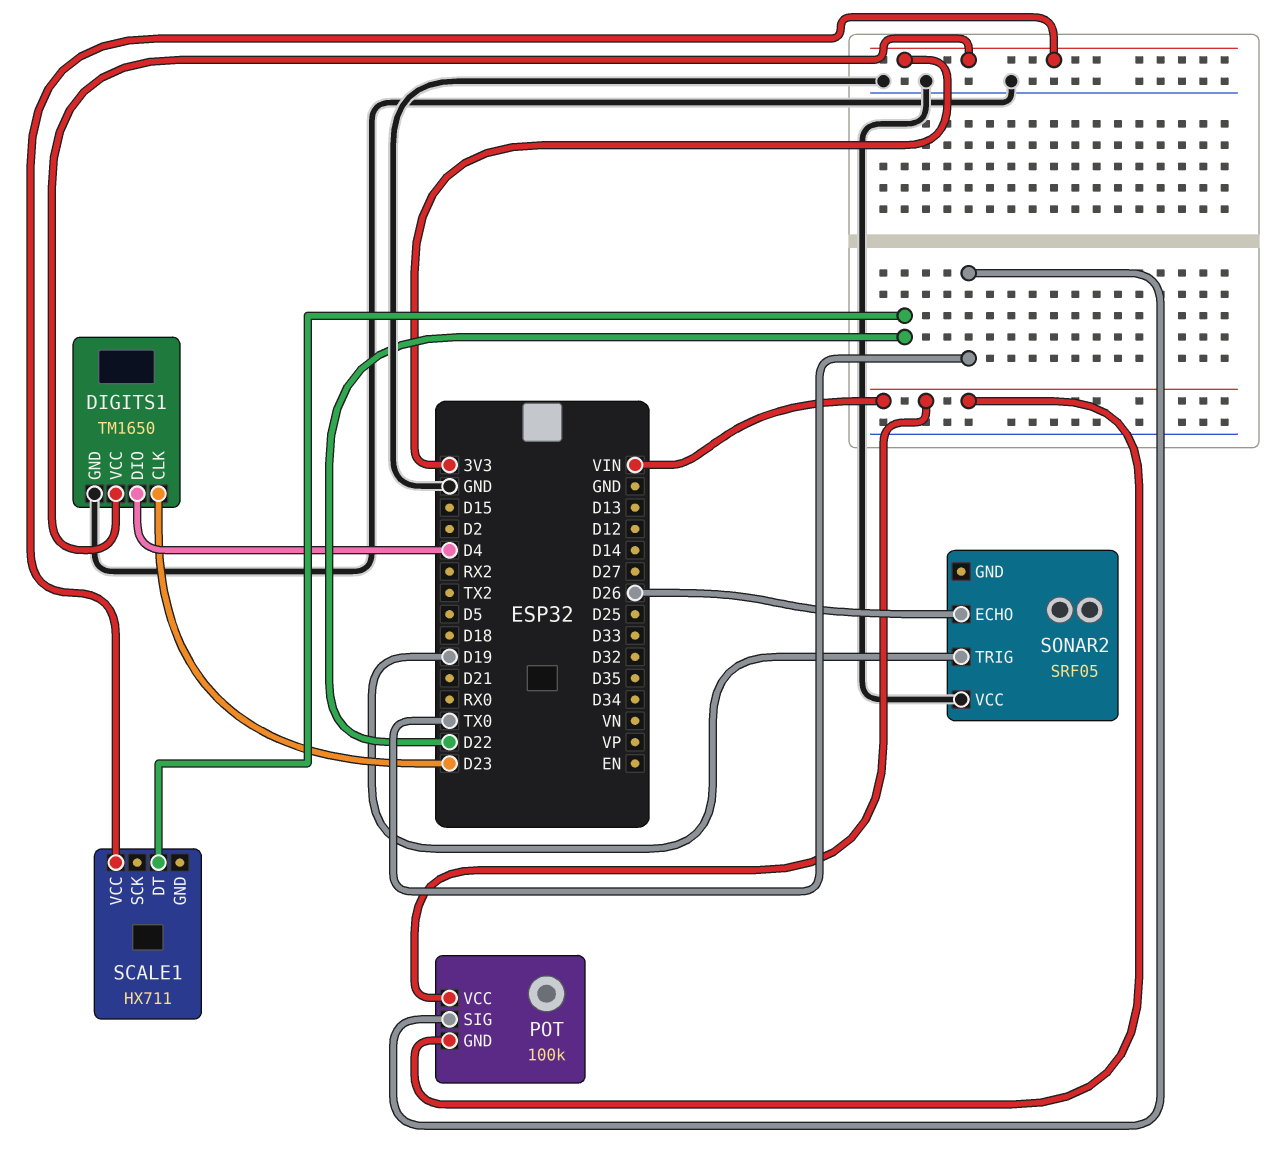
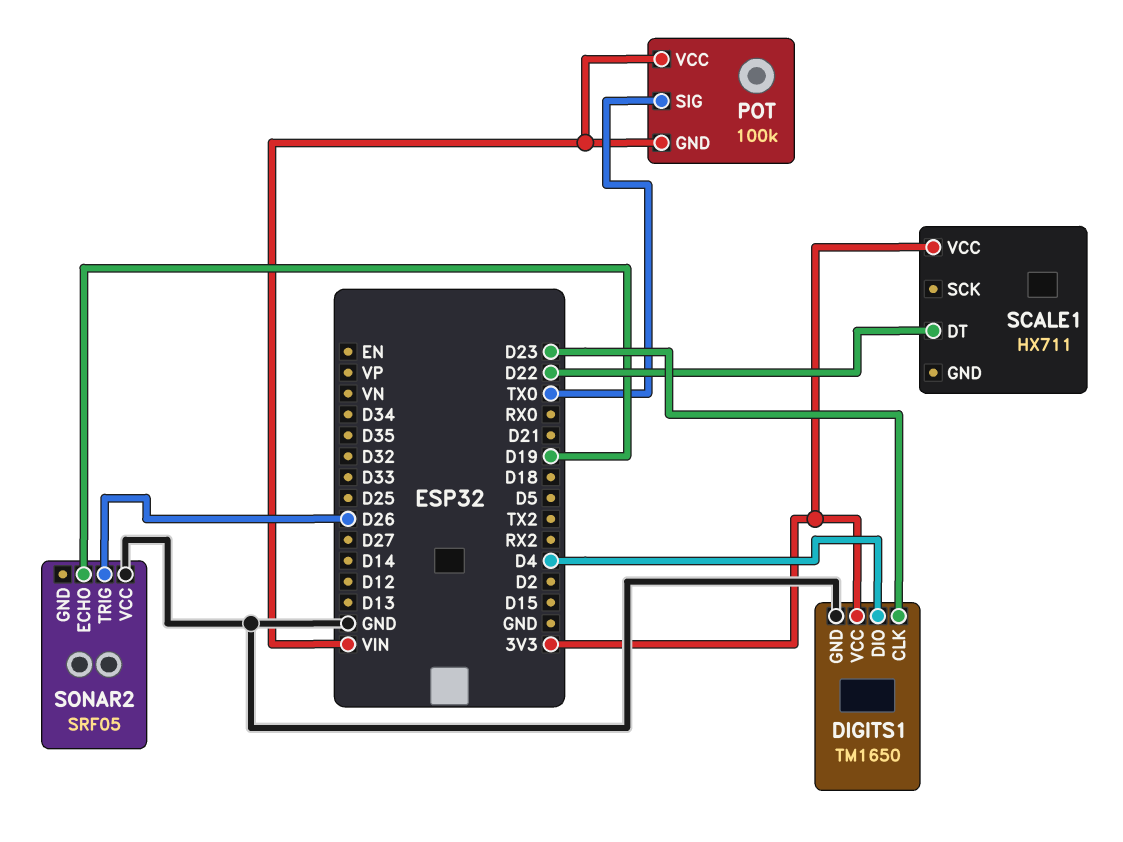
SONAR2 pin ECHO: D26 -> D19
SONAR2 pin TRIG: D19 -> D26

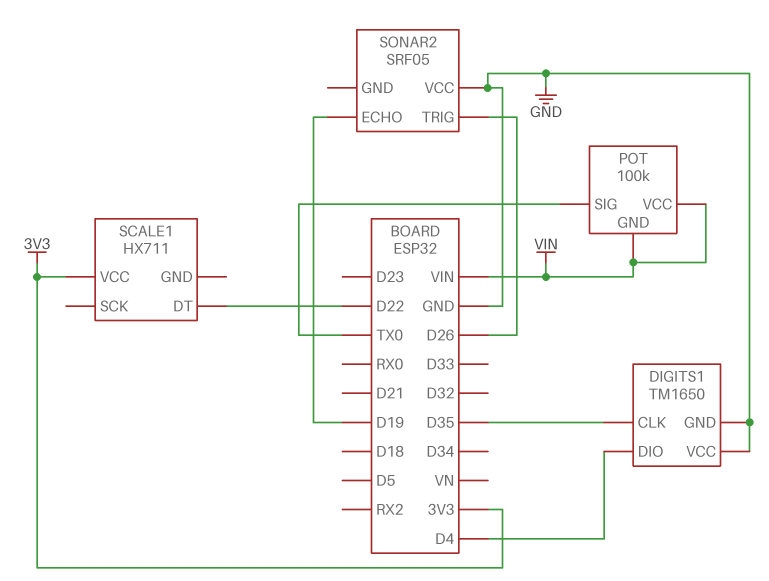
DIGITS1 pin CLK: D23 -> D35
DIGITS1 pin VCC: 3V3 -> GND

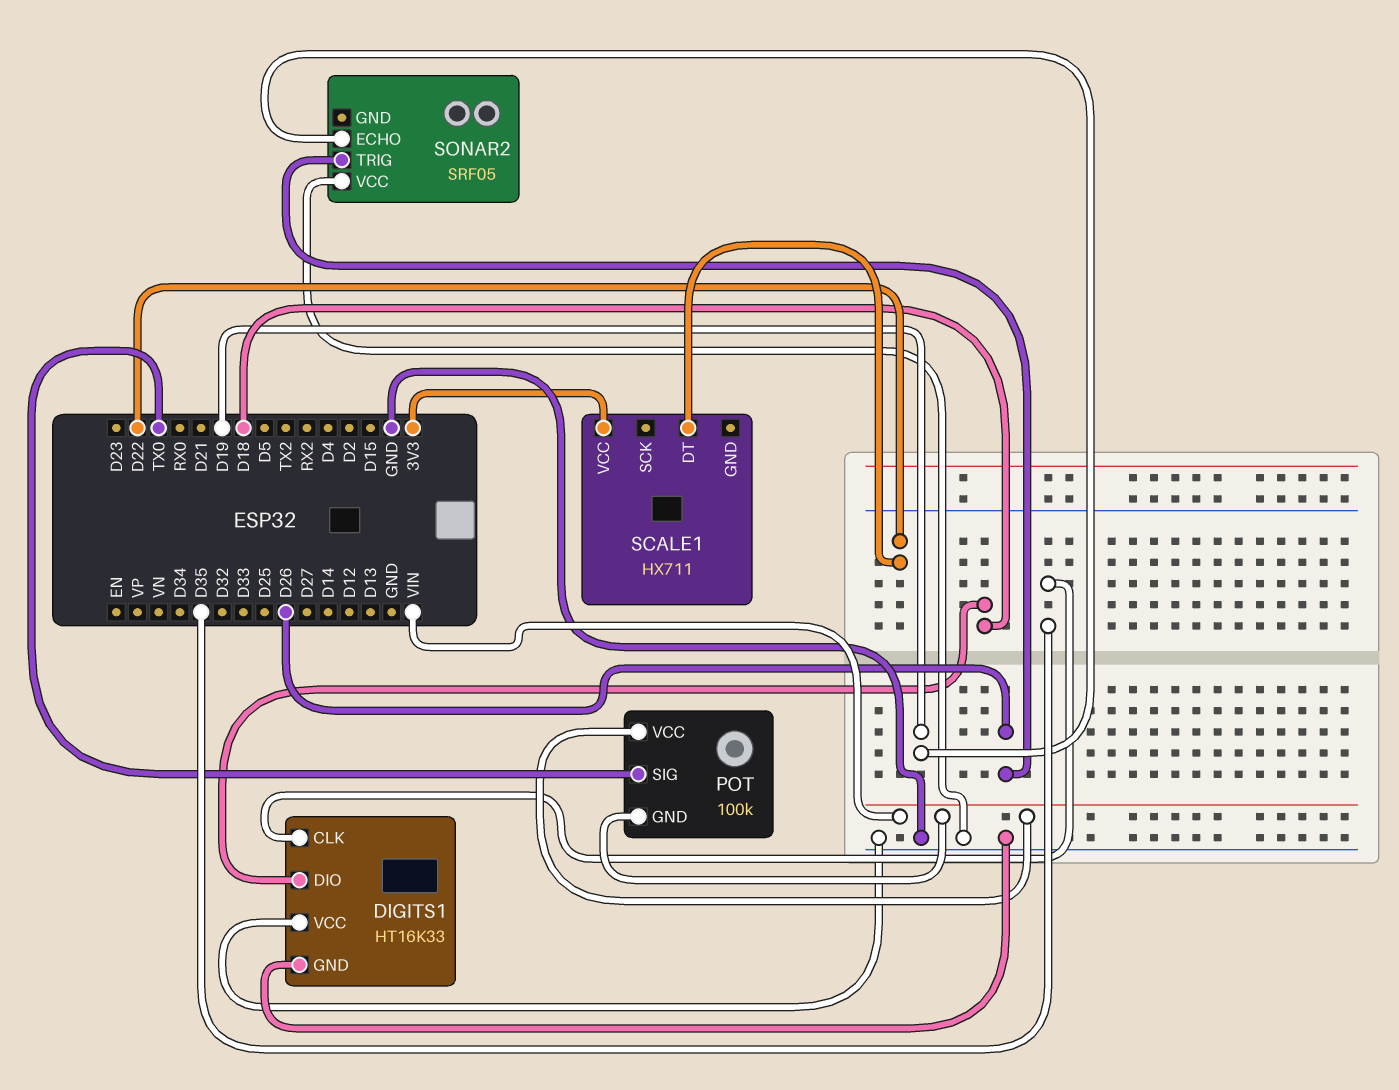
DIGITS1: TM1650 -> HT16K33
DIGITS1 pin DIO: D4 -> D18

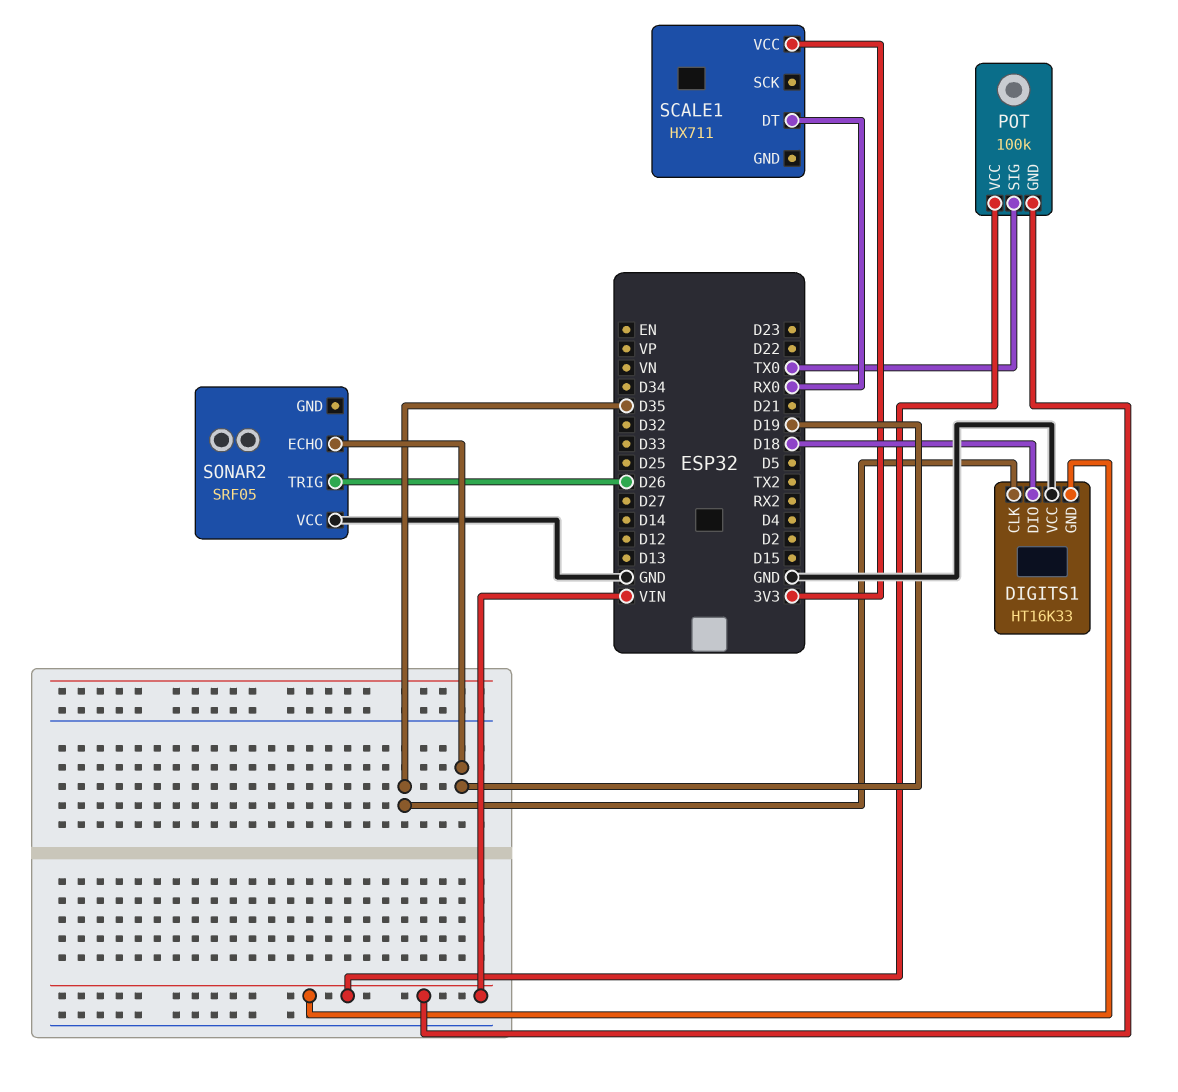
DIGITS1 pin GND: GND -> VIN
SCALE1 pin DT: D22 -> RX0

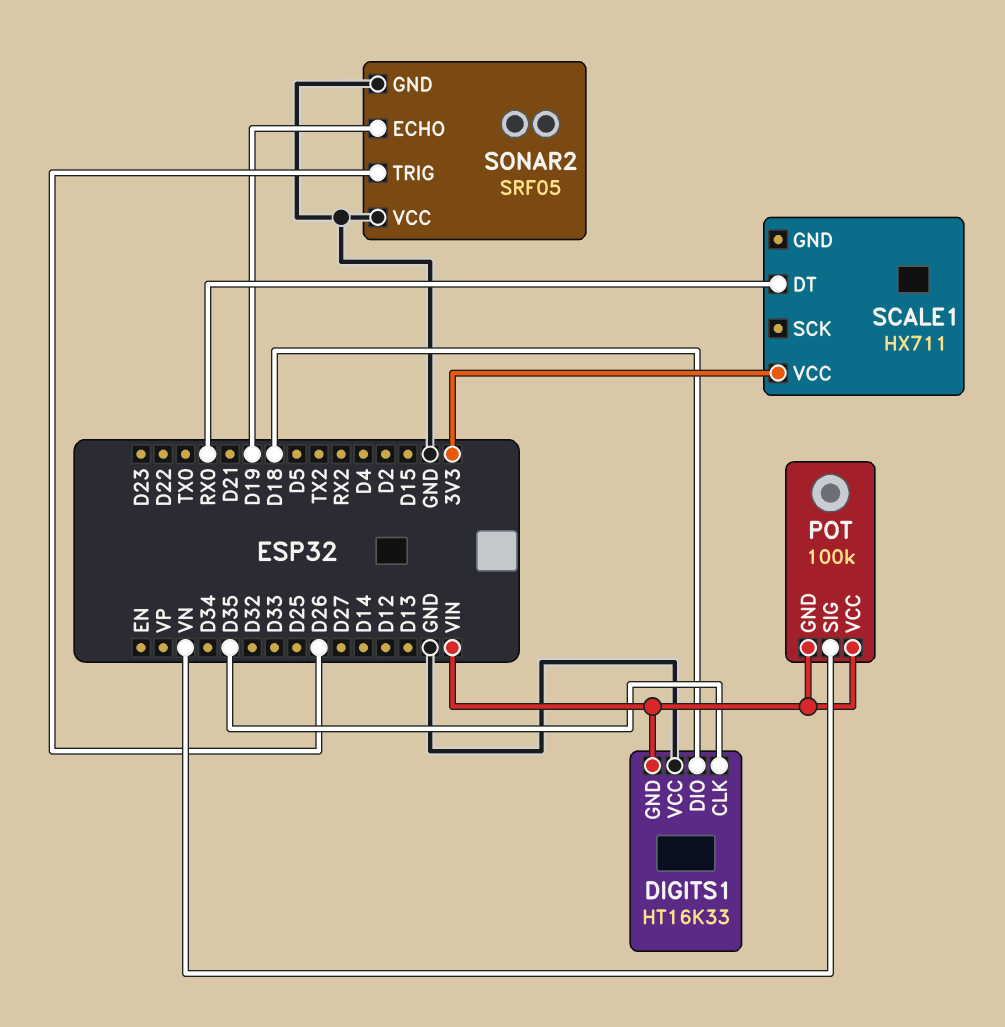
POT pin SIG: TX0 -> VN
SONAR2 pin GND: none -> GND

